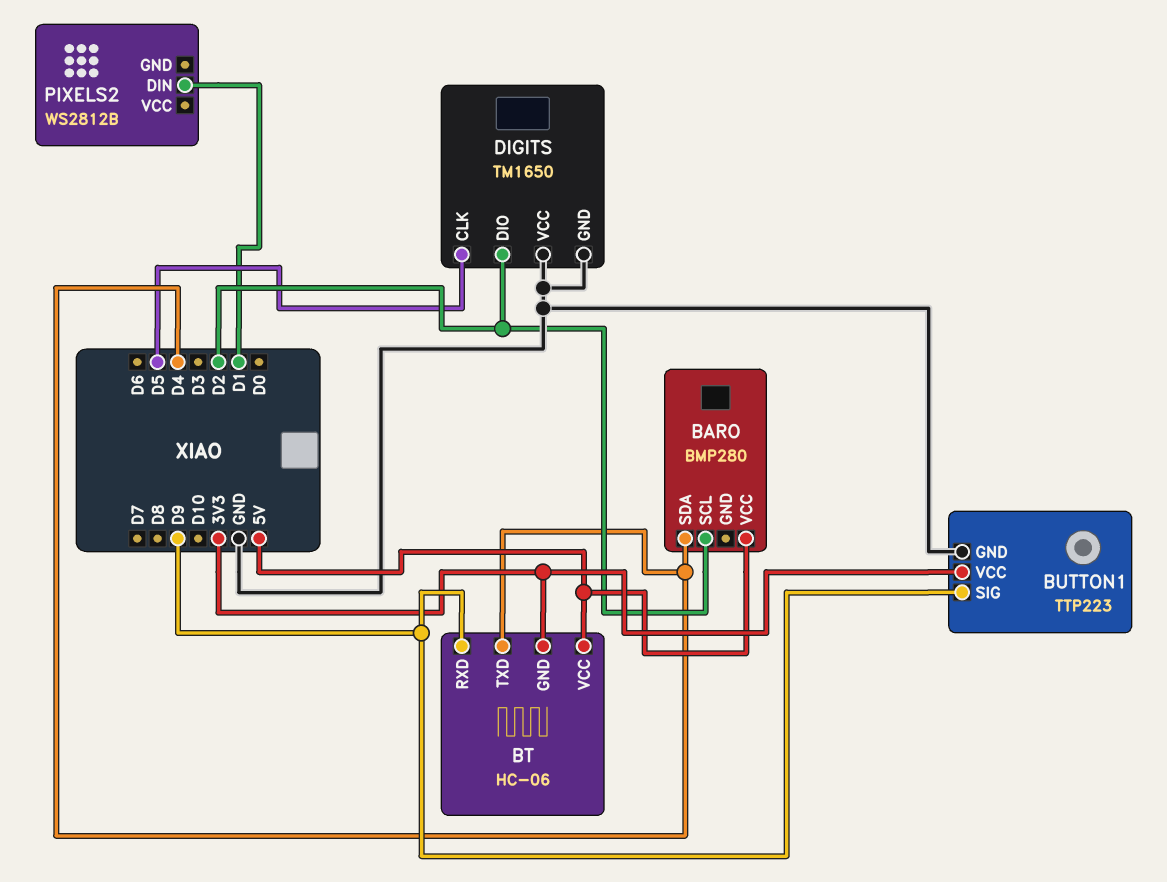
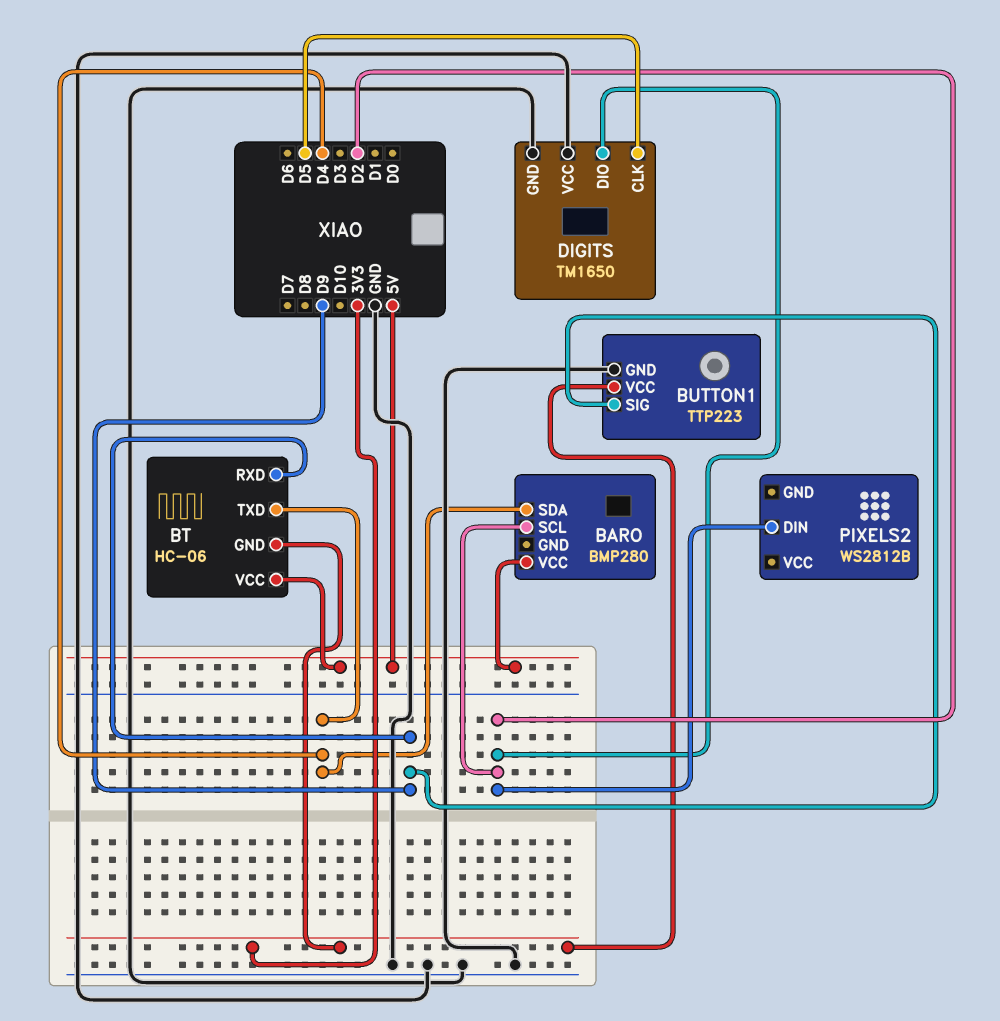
PIXELS2 pin DIN: D1 -> D2

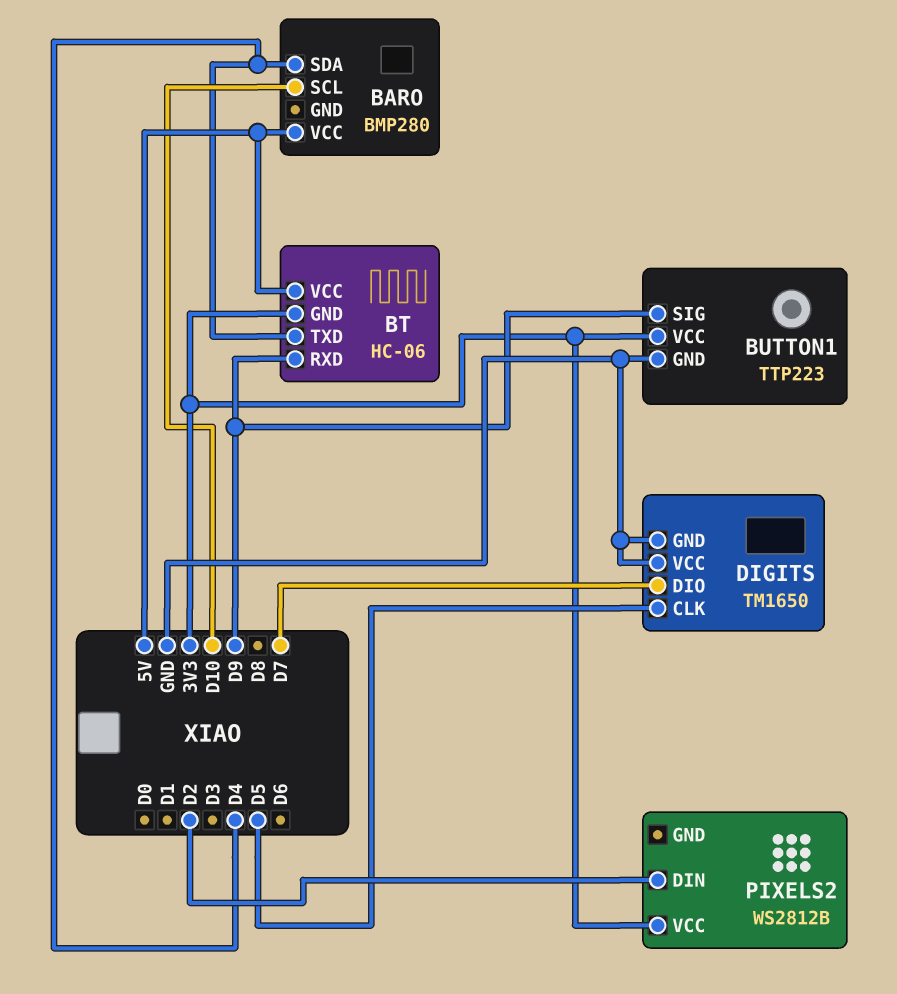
BARO pin SCL: D2 -> D10
DIGITS pin DIO: D2 -> D7
PIXELS2 pin VCC: none -> 3V3

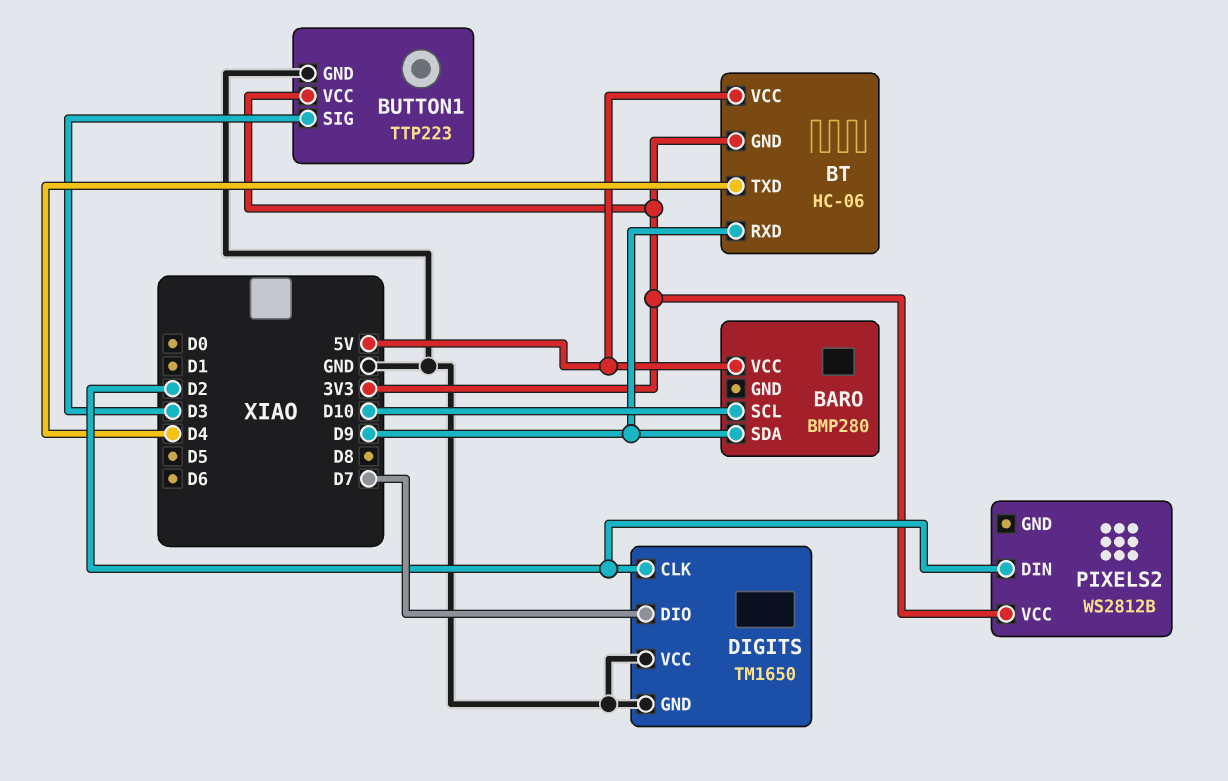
BARO pin SDA: D4 -> D9
BUTTON1 pin SIG: D9 -> D3
DIGITS pin CLK: D5 -> D2

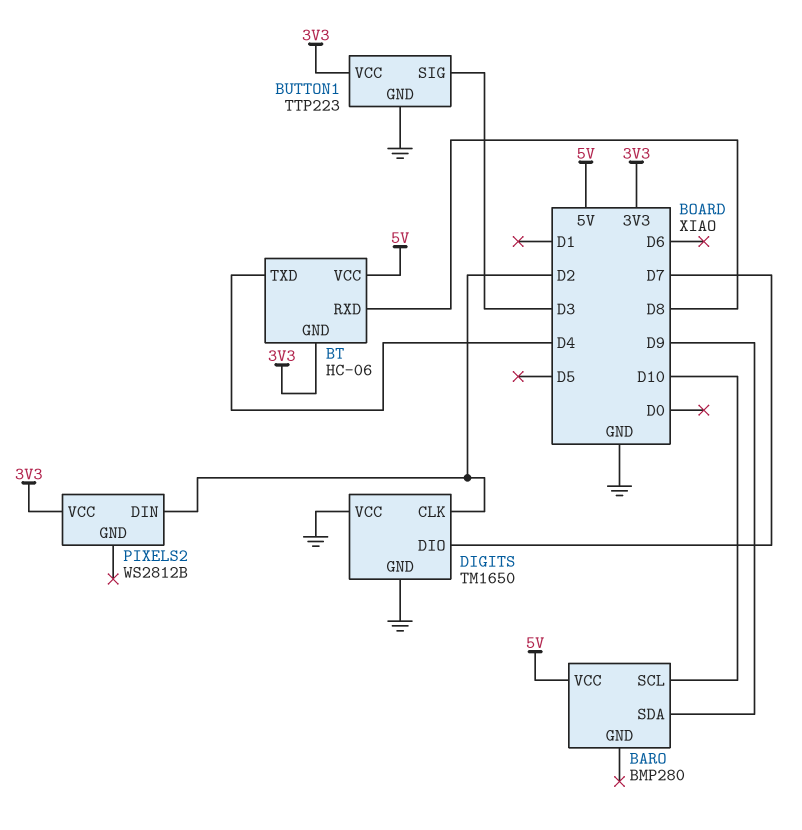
BT pin RXD: D9 -> D8

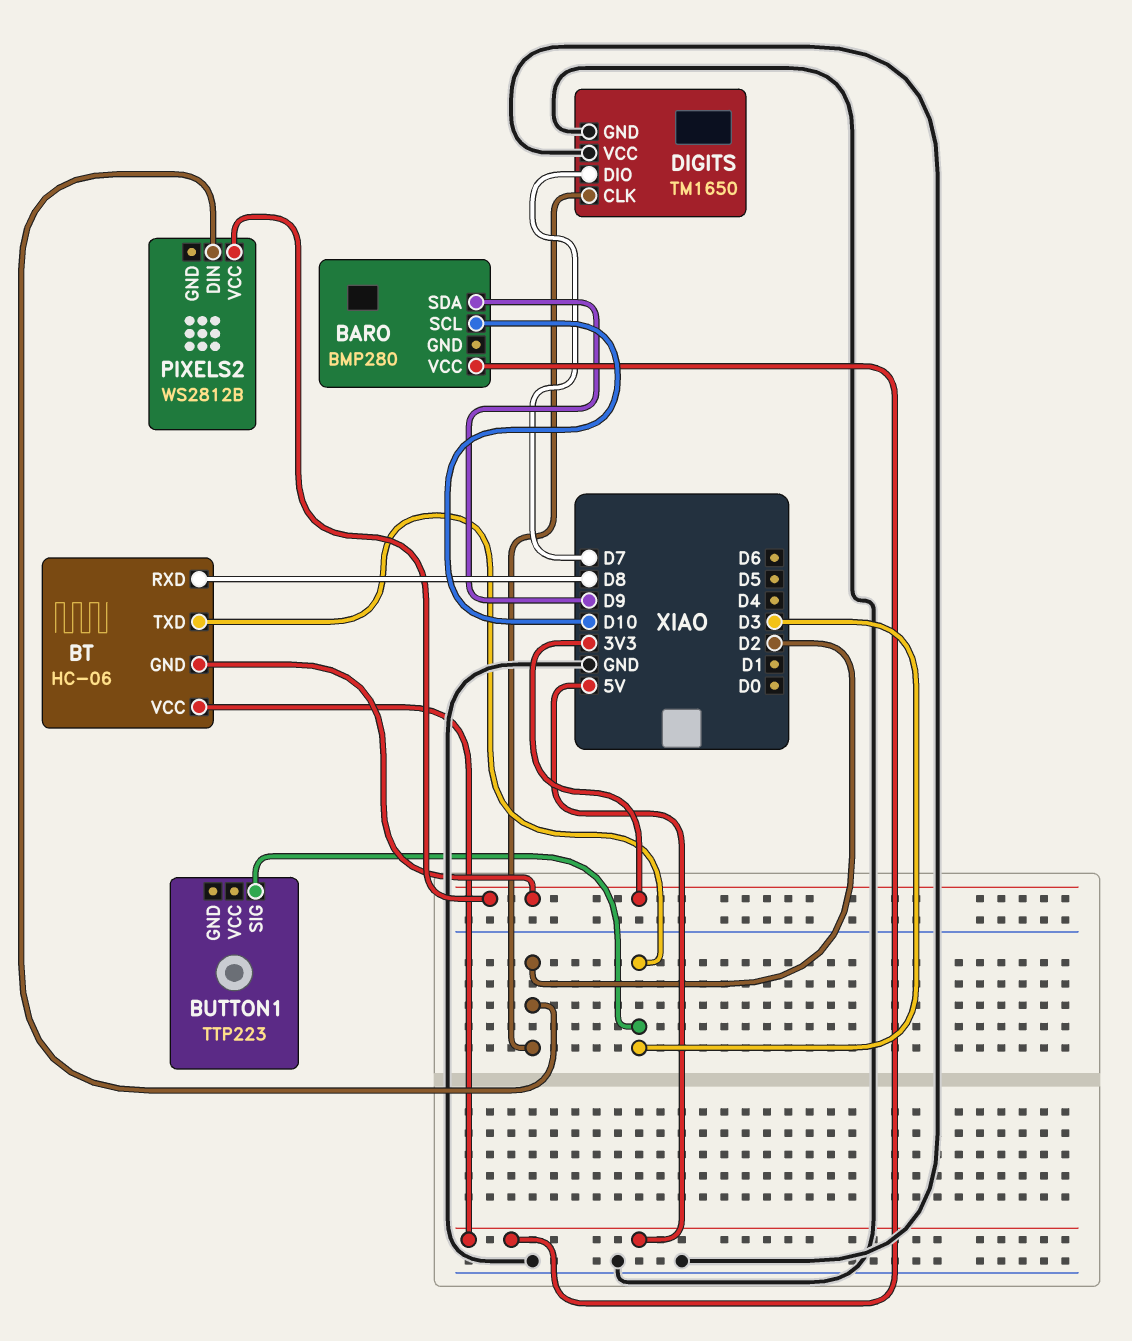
BT pin TXD: D4 -> D3
BUTTON1 pin GND: GND -> none
BUTTON1 pin VCC: 3V3 -> none

